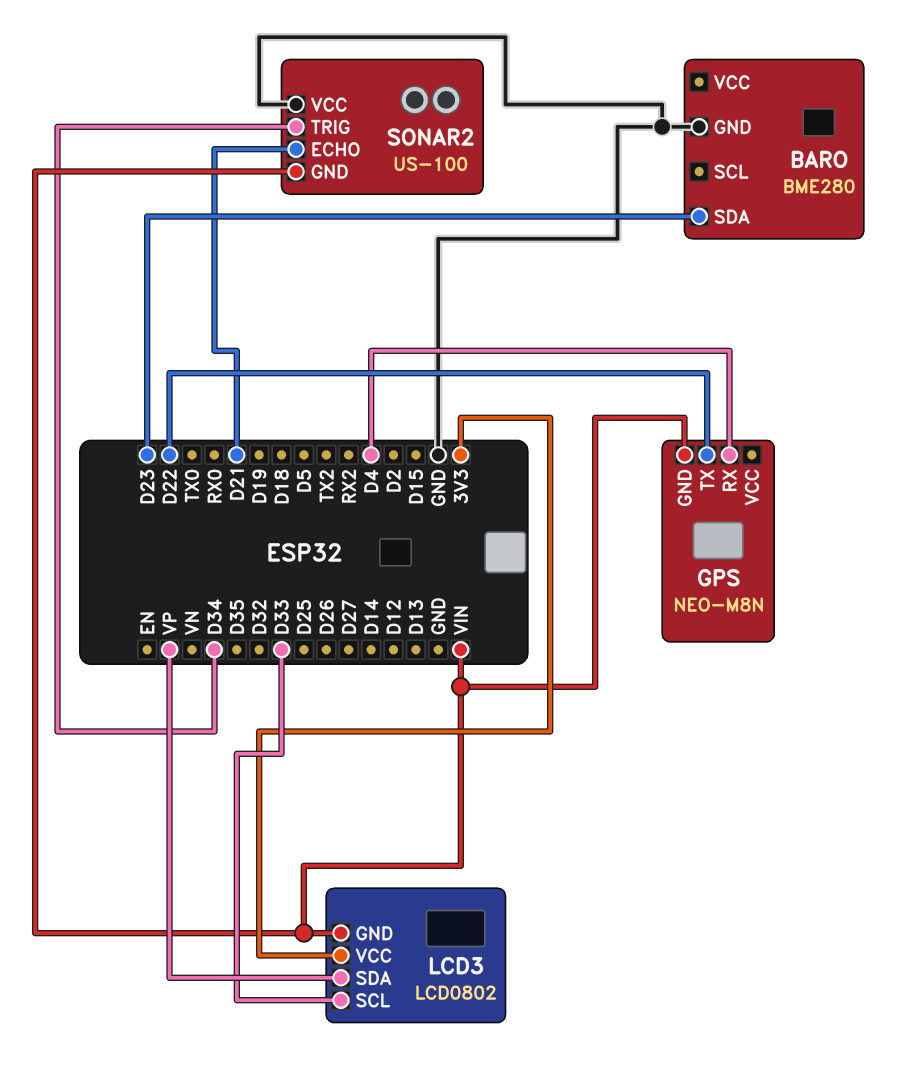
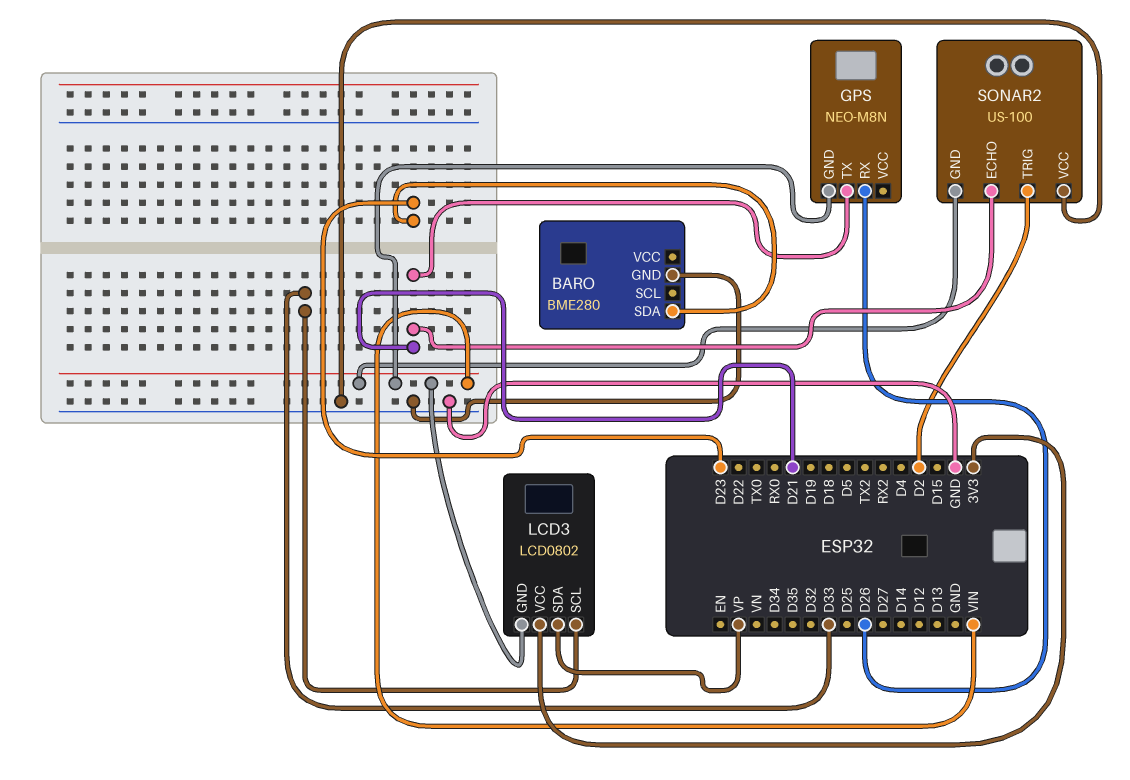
GPS pin RX: D4 -> D26
GPS pin TX: D22 -> D21
SONAR2 pin TRIG: D34 -> D2

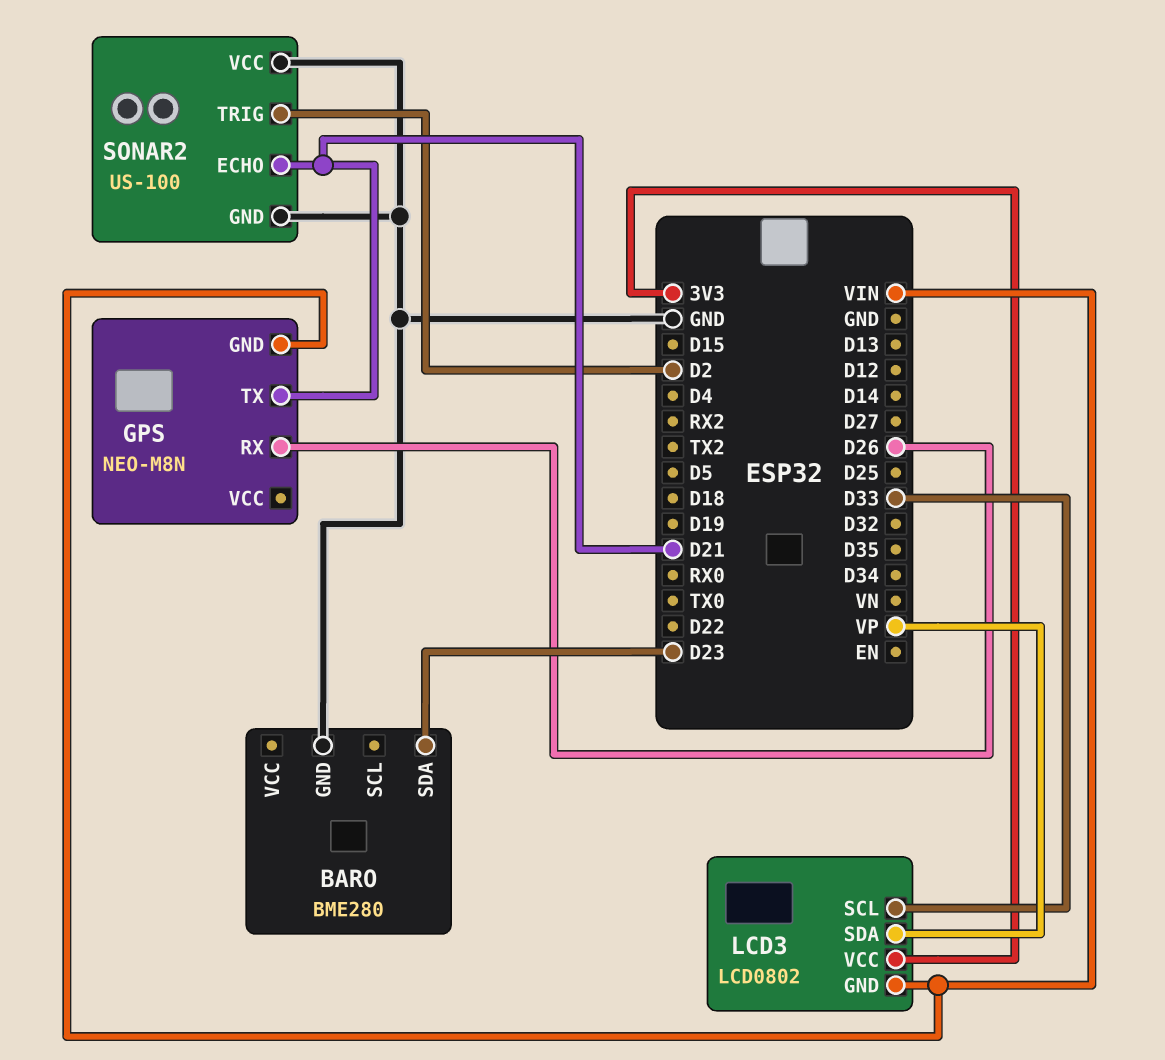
SONAR2 pin GND: VIN -> GND

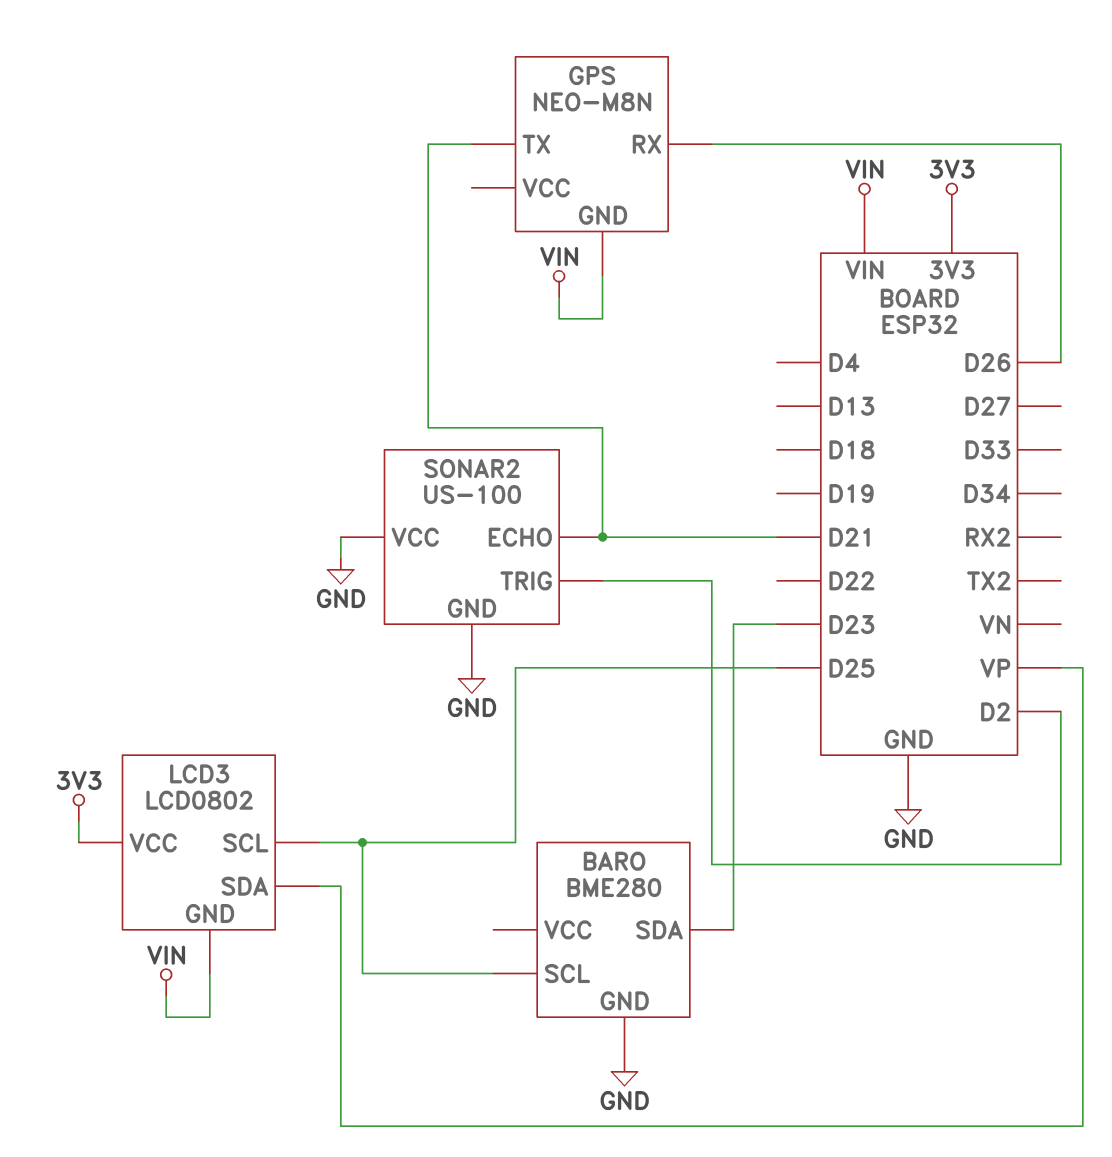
BARO pin SCL: none -> D25
LCD3 pin SCL: D33 -> D25

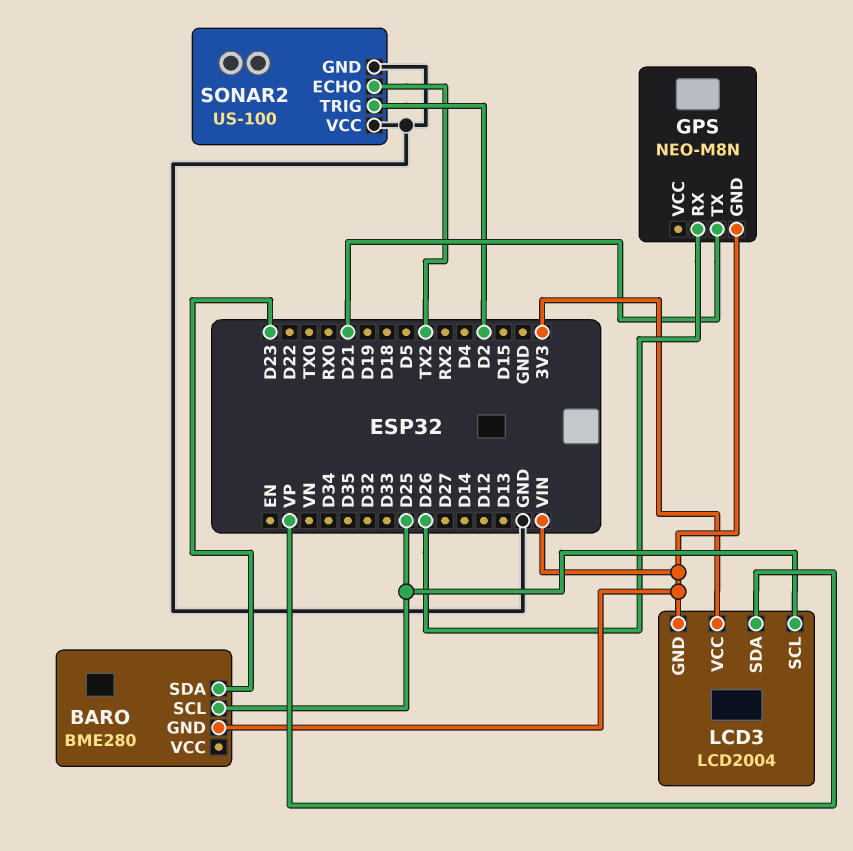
BARO pin GND: GND -> VIN
LCD3: LCD0802 -> LCD2004
SONAR2 pin ECHO: D21 -> TX2

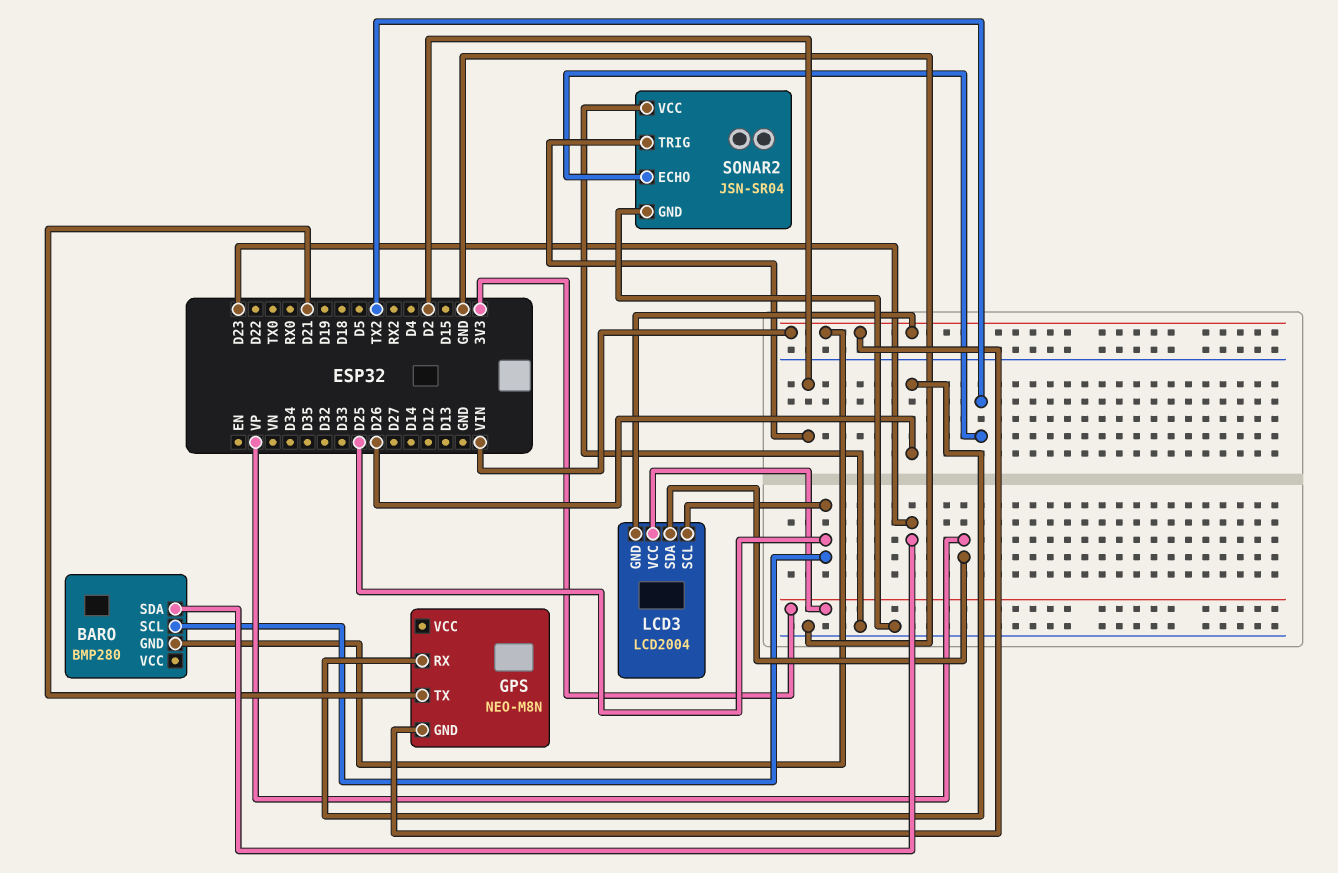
BARO: BME280 -> BMP280
SONAR2: US-100 -> JSN-SR04

